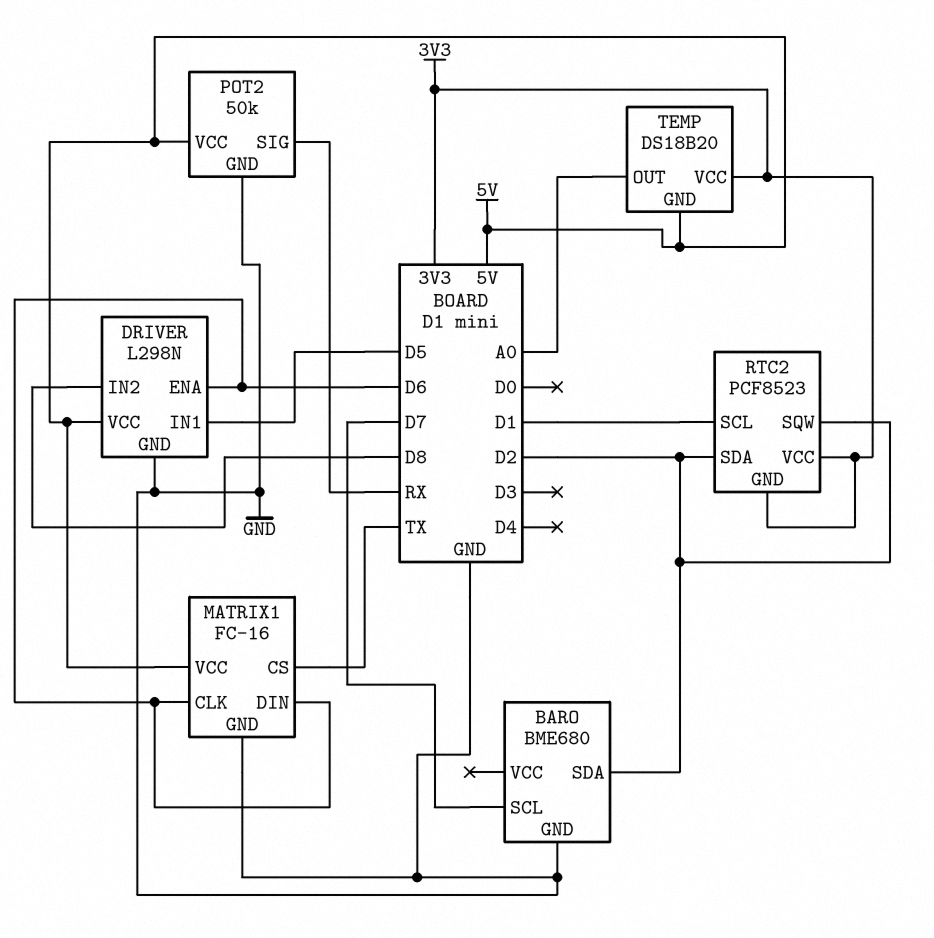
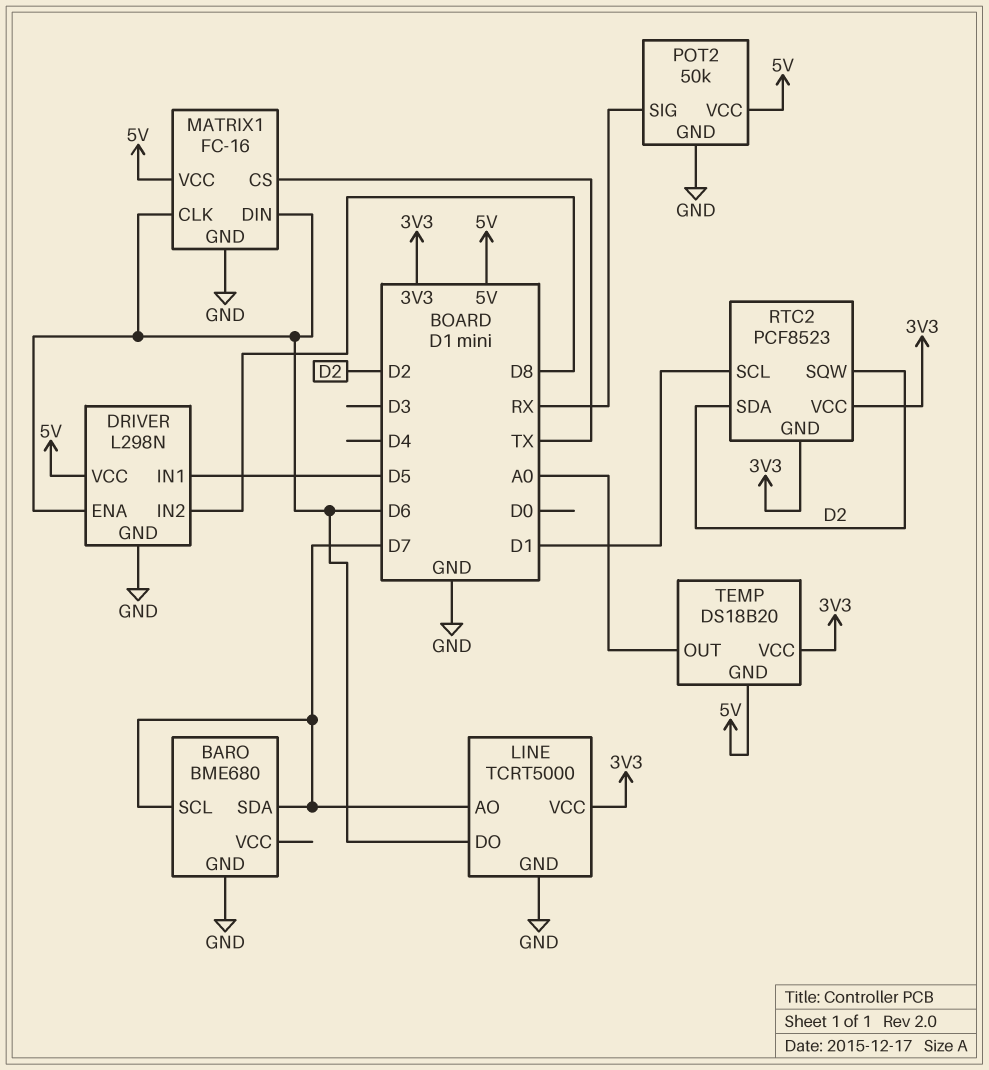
BARO pin SDA: D2 -> D7
LINE: none -> TCRT5000
LINE pin AO: none -> D7
LINE pin DO: none -> D6
LINE pin GND: none -> GND
LINE pin VCC: none -> 3V3

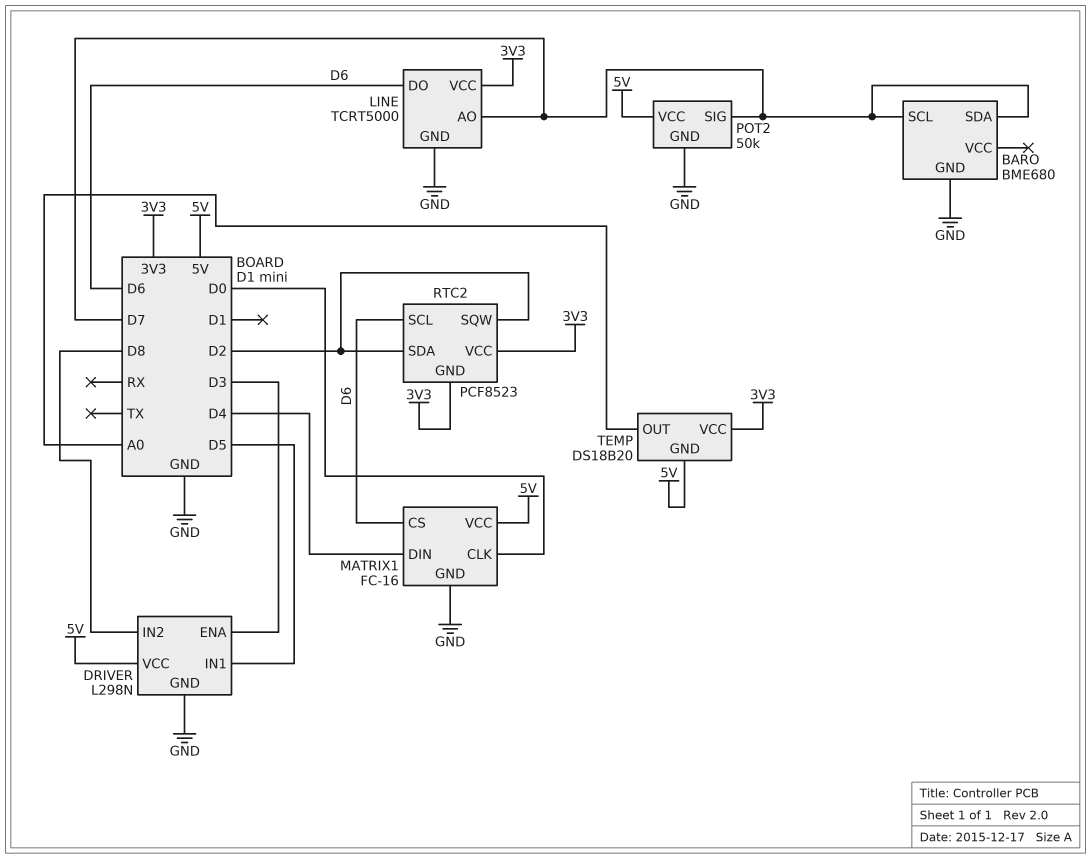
DRIVER pin ENA: D6 -> D3
MATRIX1 pin CLK: D6 -> D0
MATRIX1 pin CS: TX -> D6
MATRIX1 pin DIN: D6 -> D4
POT2 pin SIG: RX -> D7
RTC2 pin SCL: D1 -> D6

